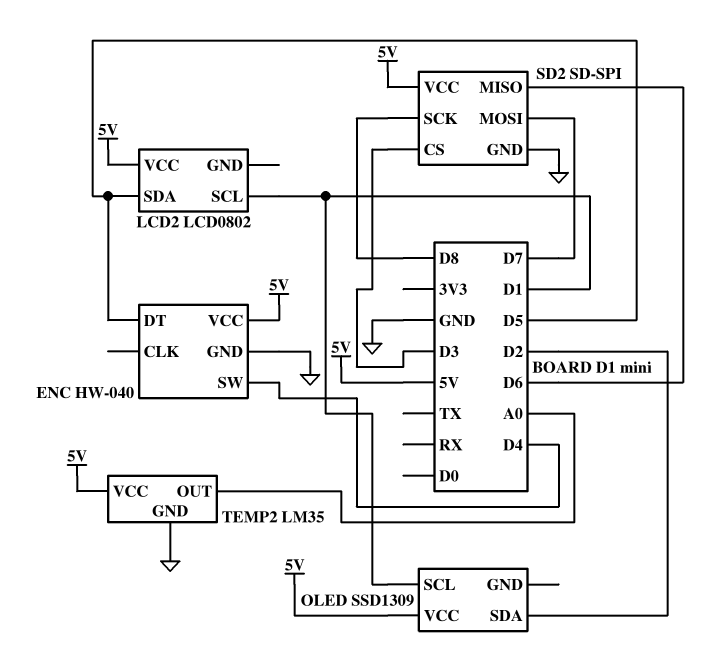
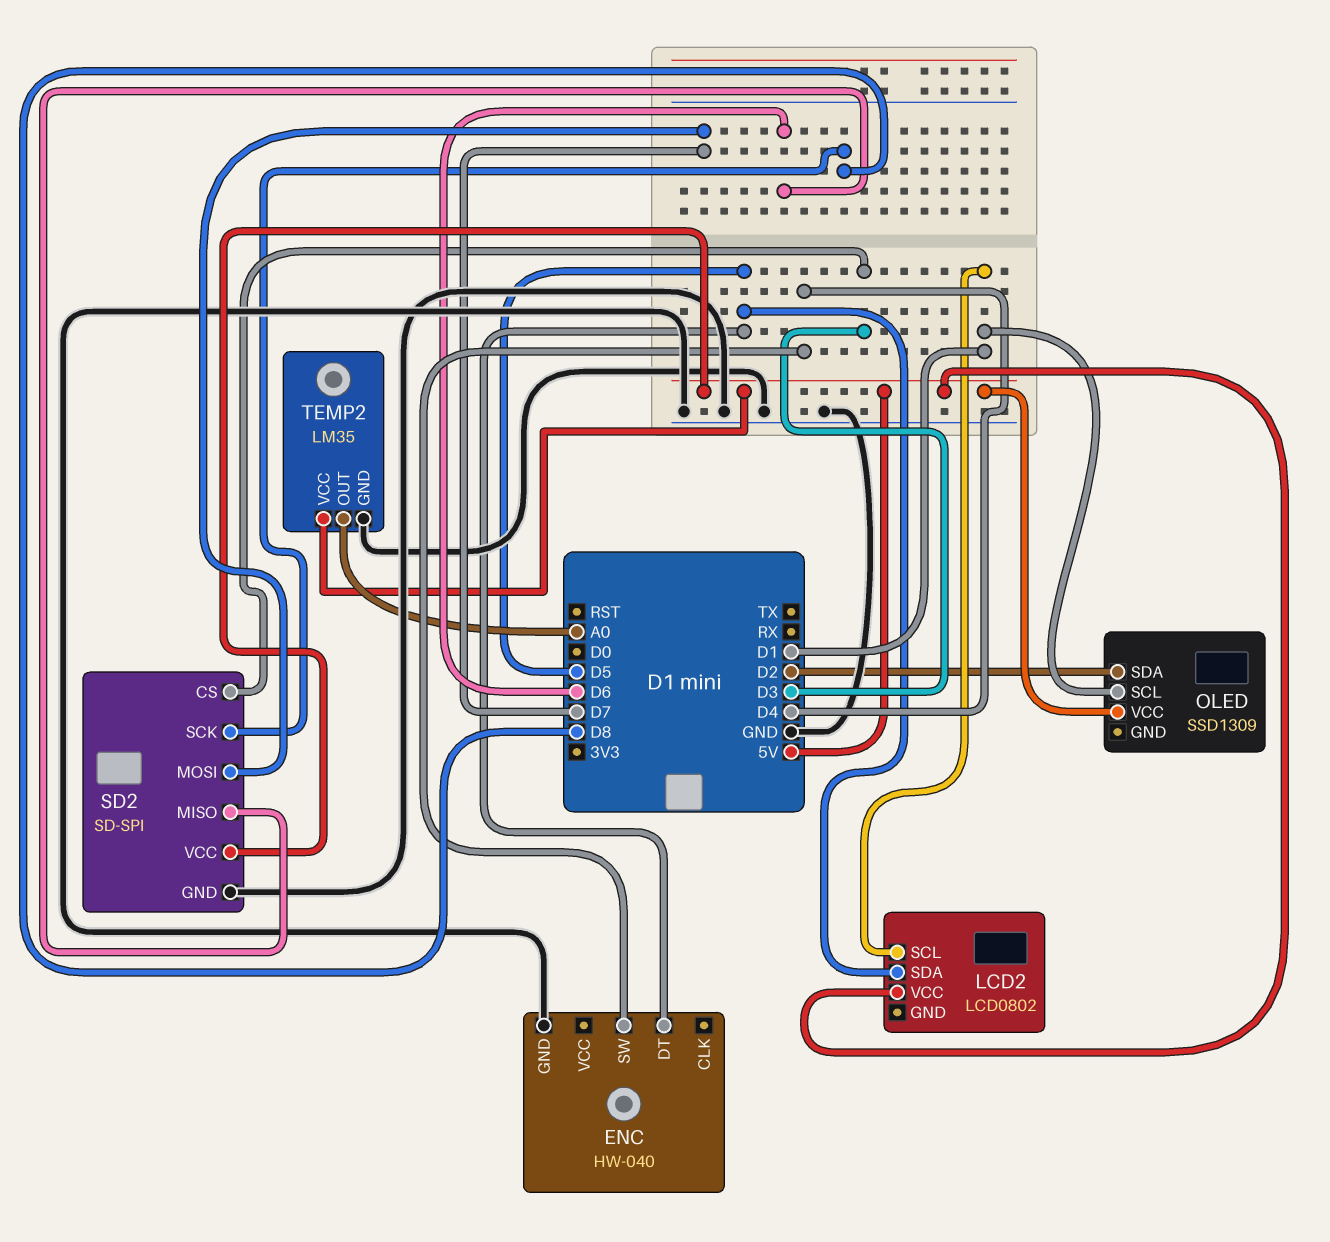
ENC pin VCC: 5V -> none

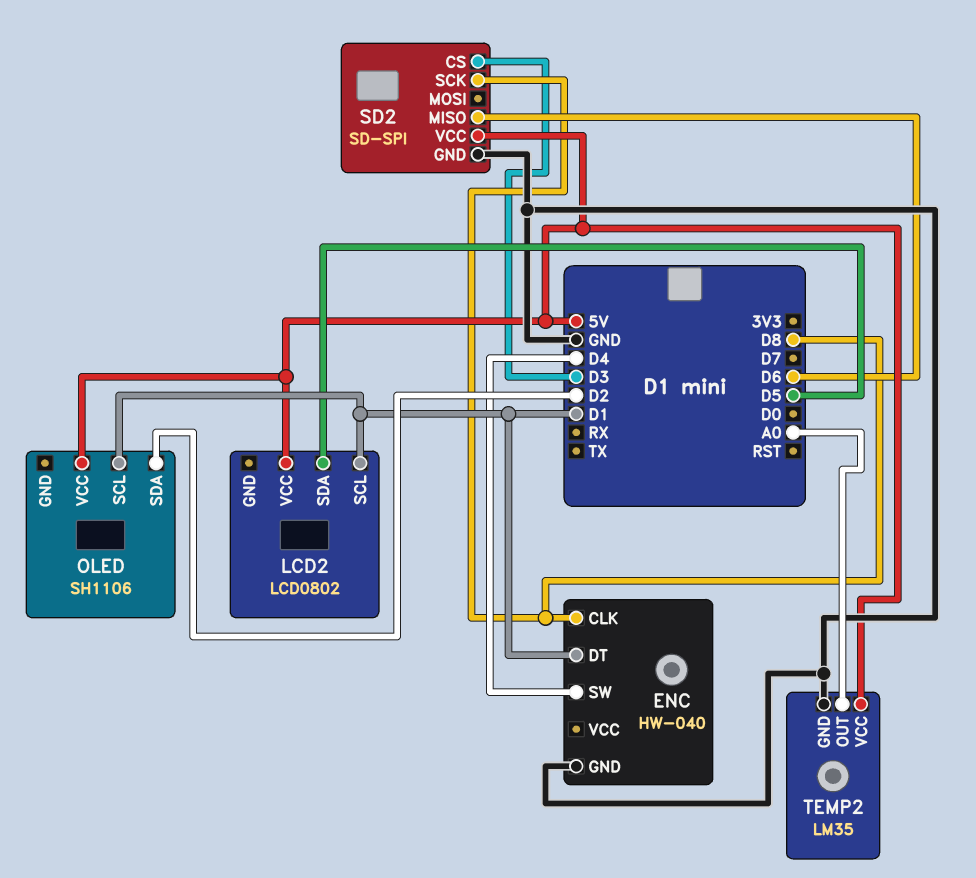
ENC pin CLK: none -> D8
ENC pin DT: D5 -> D1
OLED: SSD1309 -> SH1106
SD2 pin MOSI: D7 -> none

